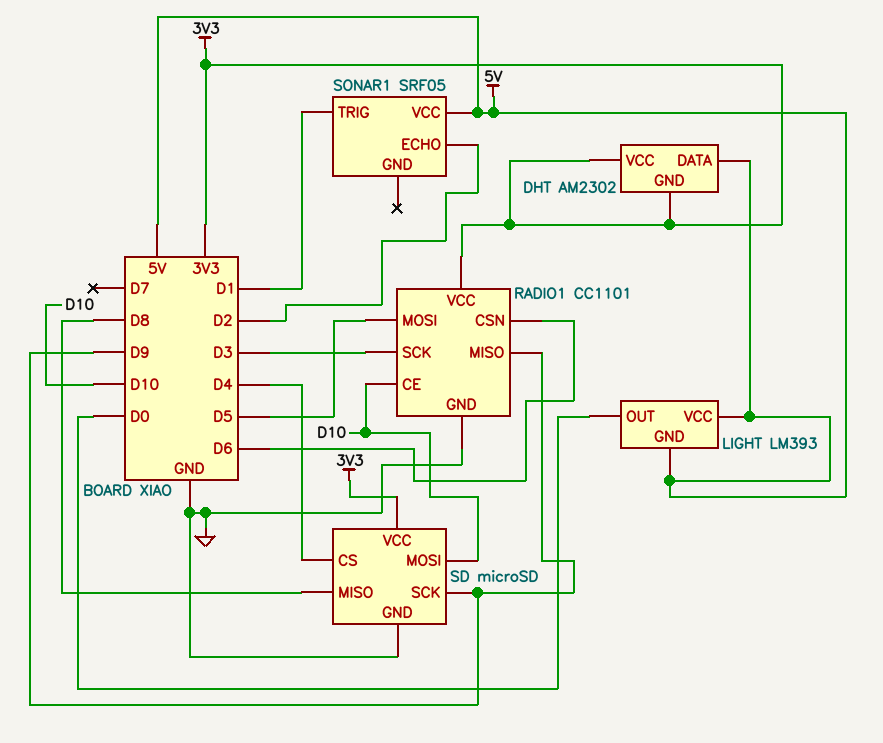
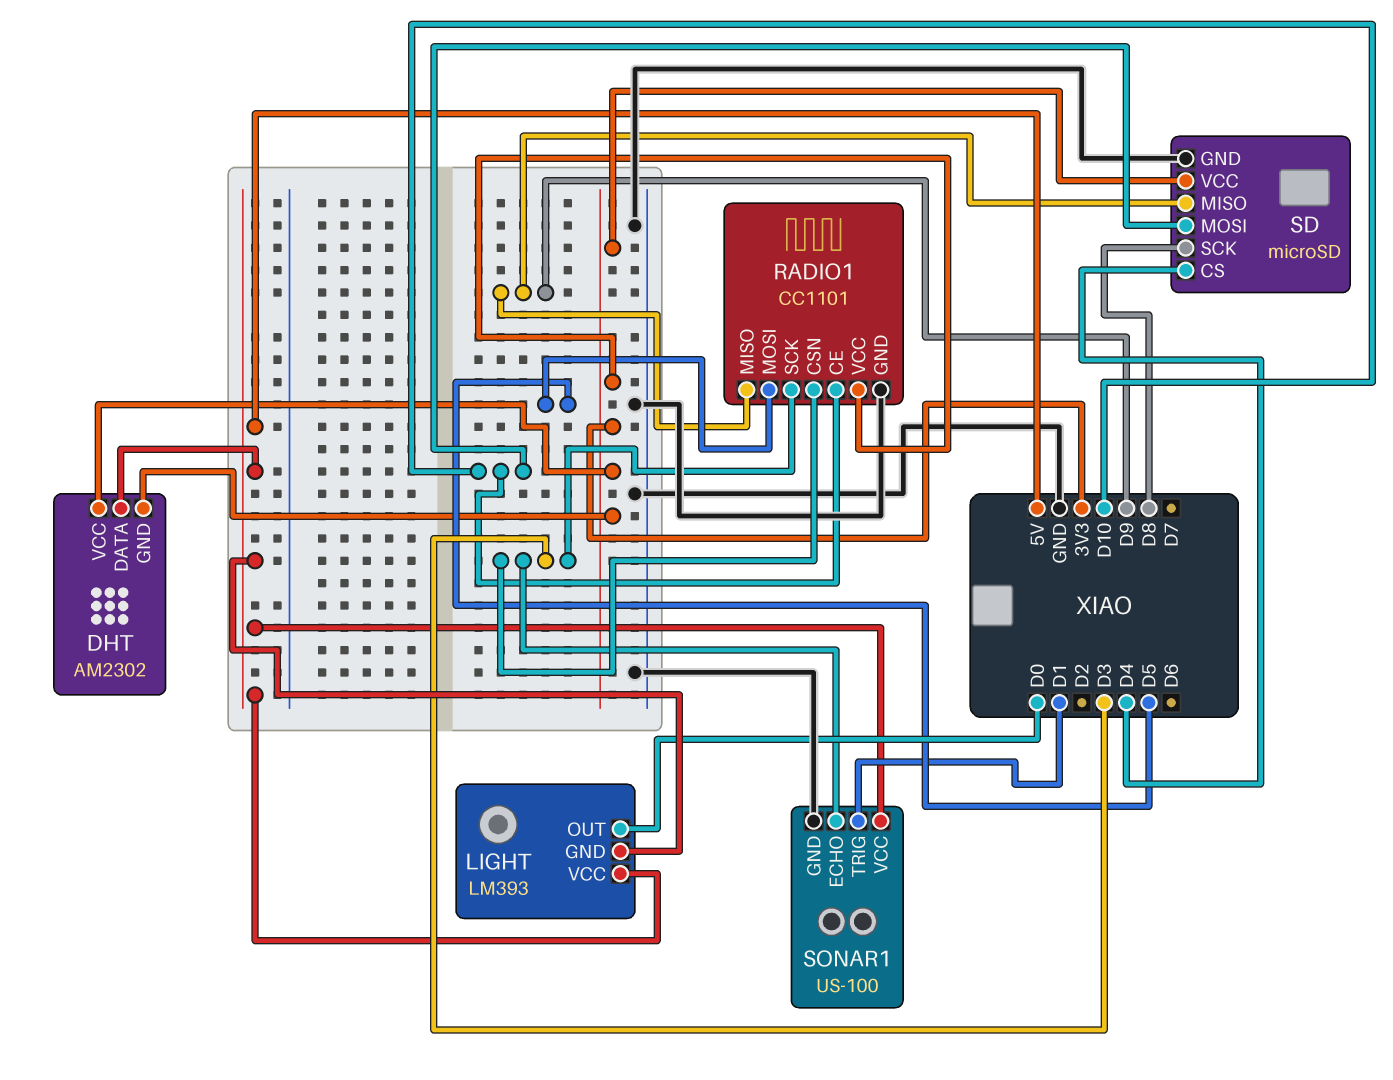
RADIO1 pin CSN: D6 -> D3
SD pin MISO: D8 -> D9
SD pin SCK: D9 -> D8
SONAR1: SRF05 -> US-100
SONAR1 pin ECHO: D2 -> D3
SONAR1 pin GND: none -> GND

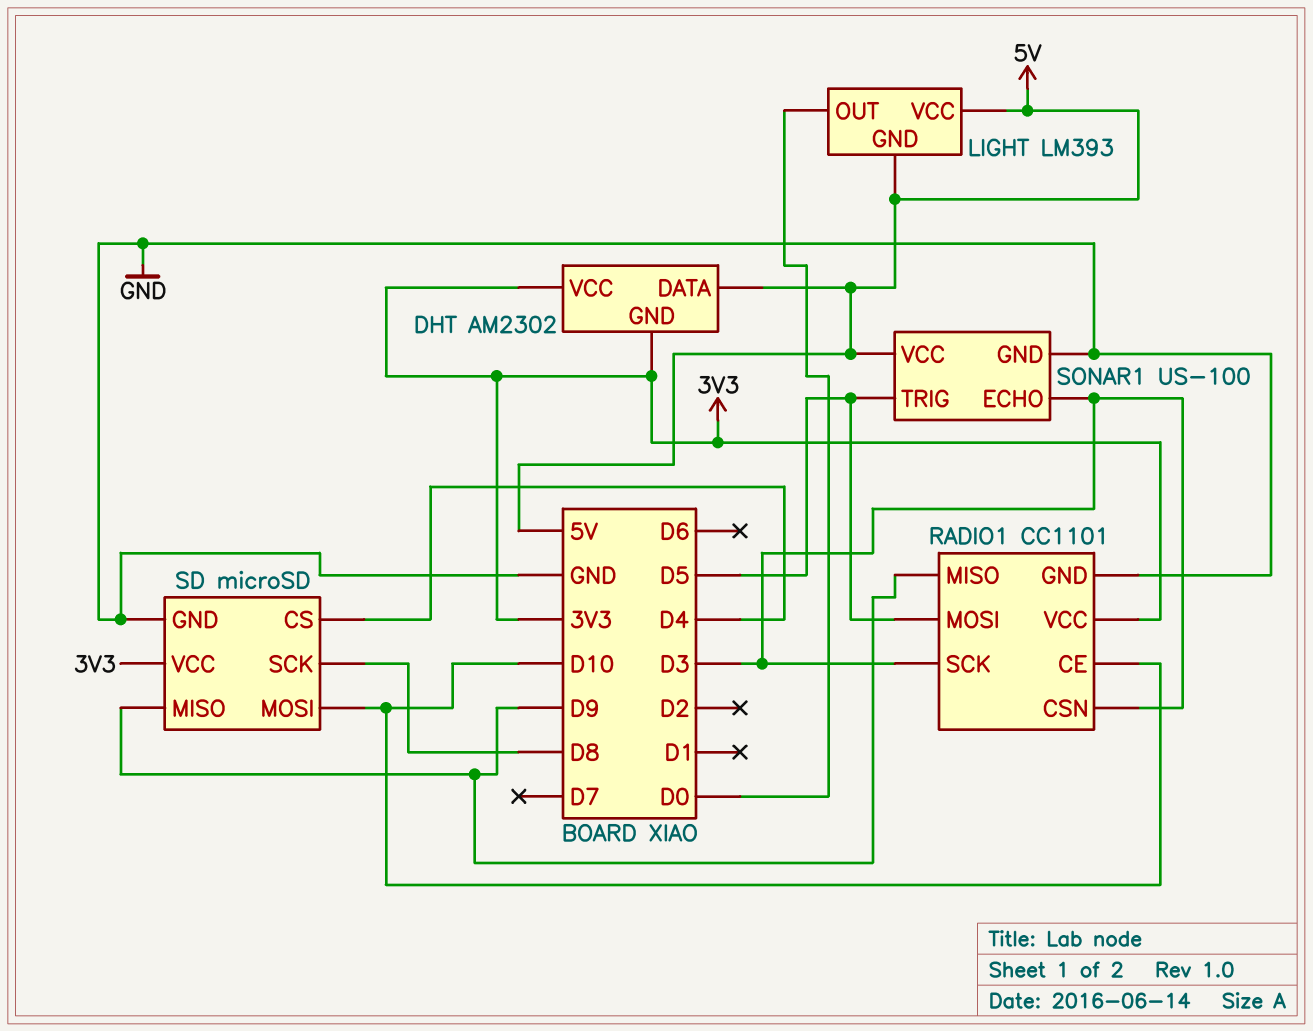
SONAR1 pin TRIG: D1 -> D5

